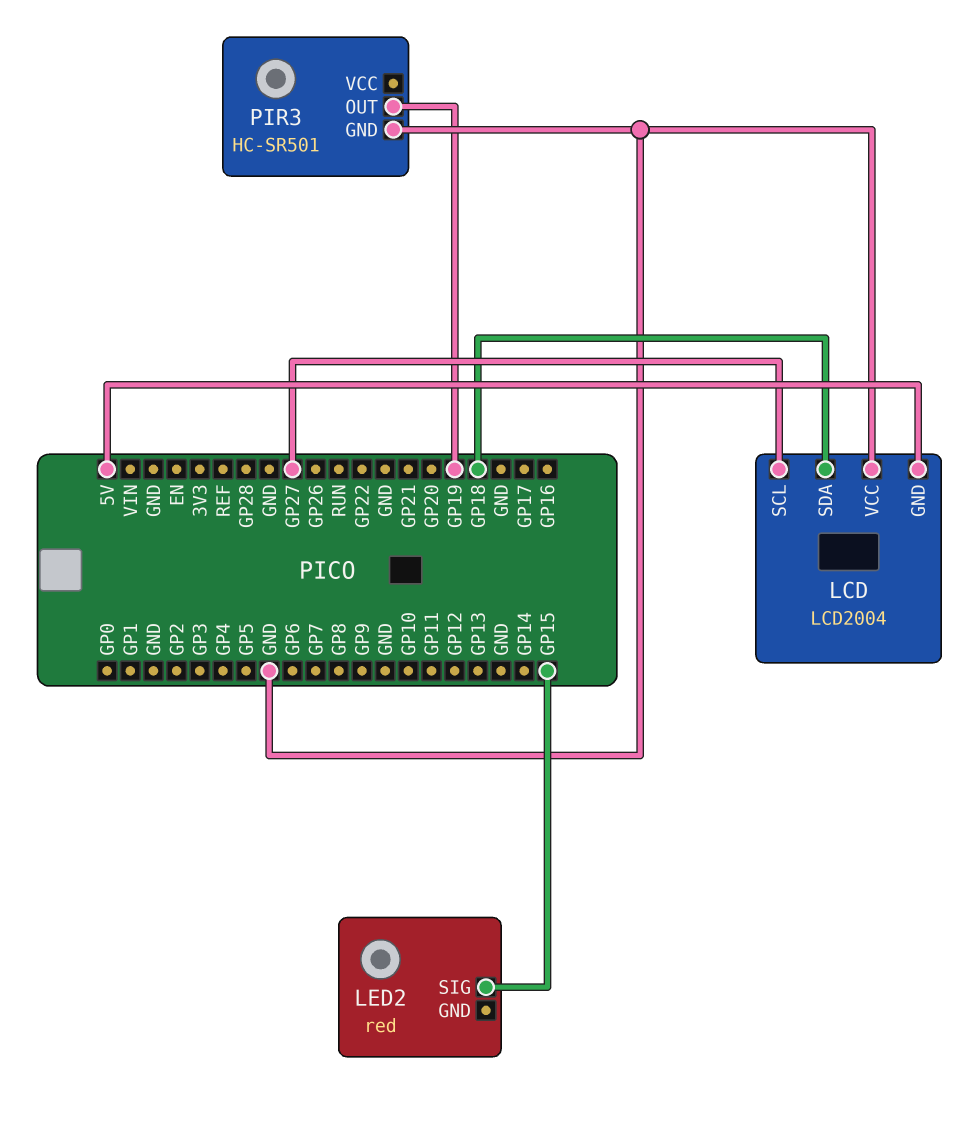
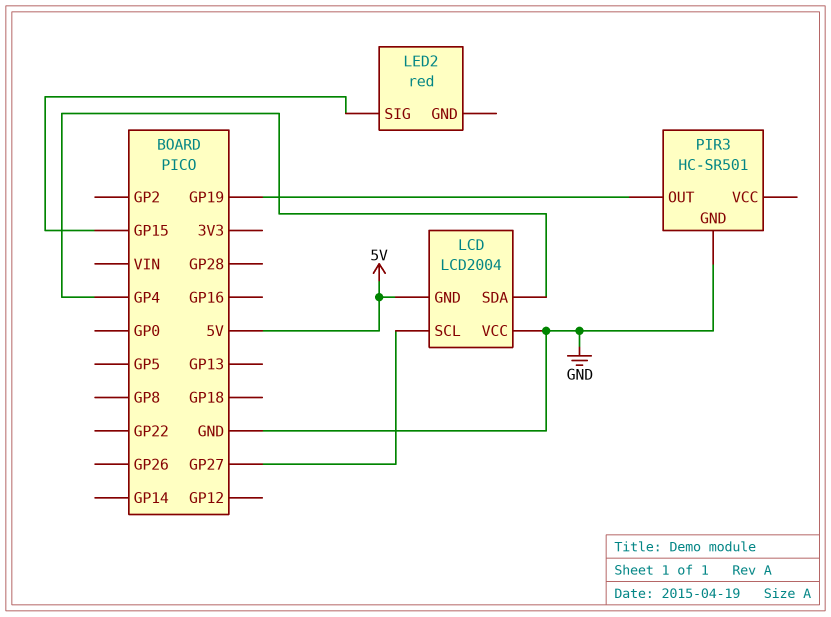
LCD pin SDA: GP18 -> GP4

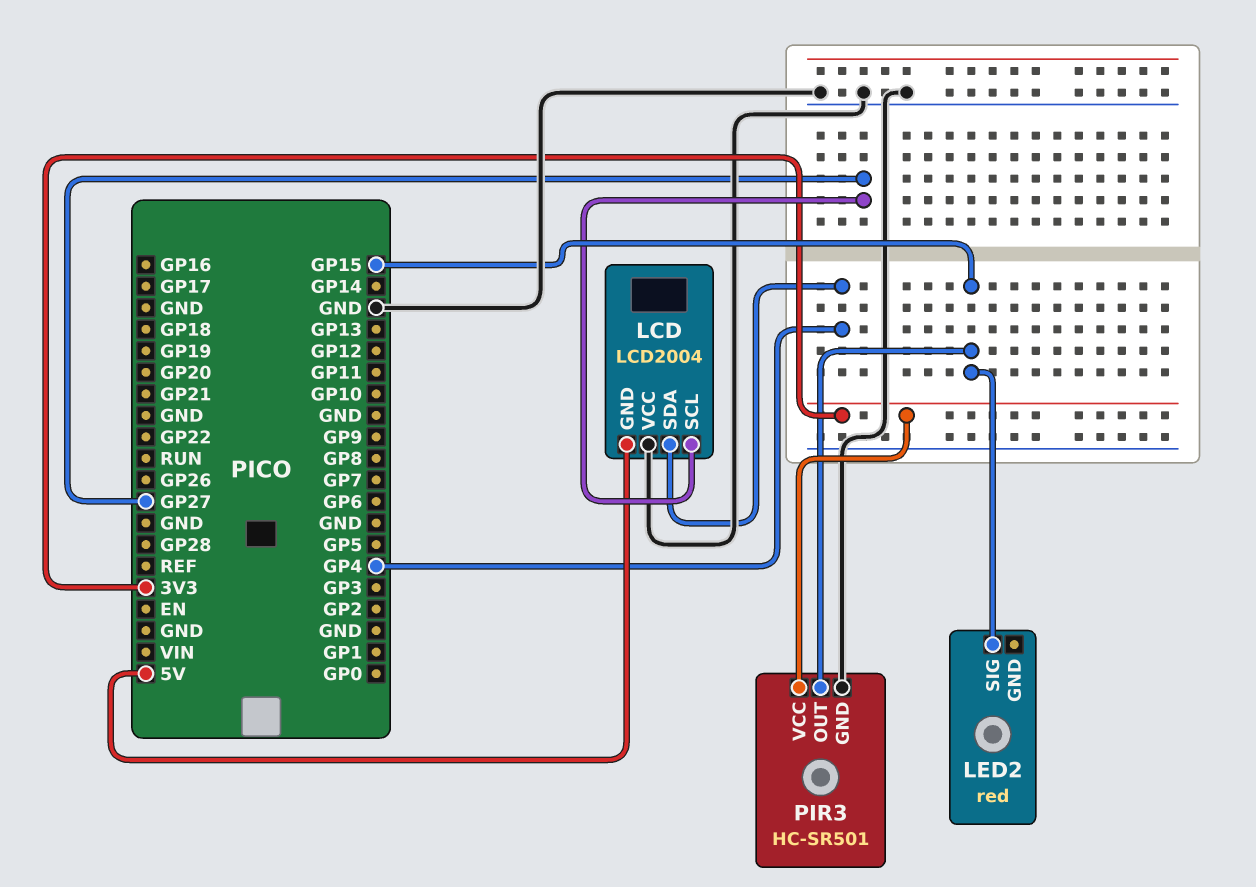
PIR3 pin OUT: GP19 -> GP15
PIR3 pin VCC: none -> 3V3

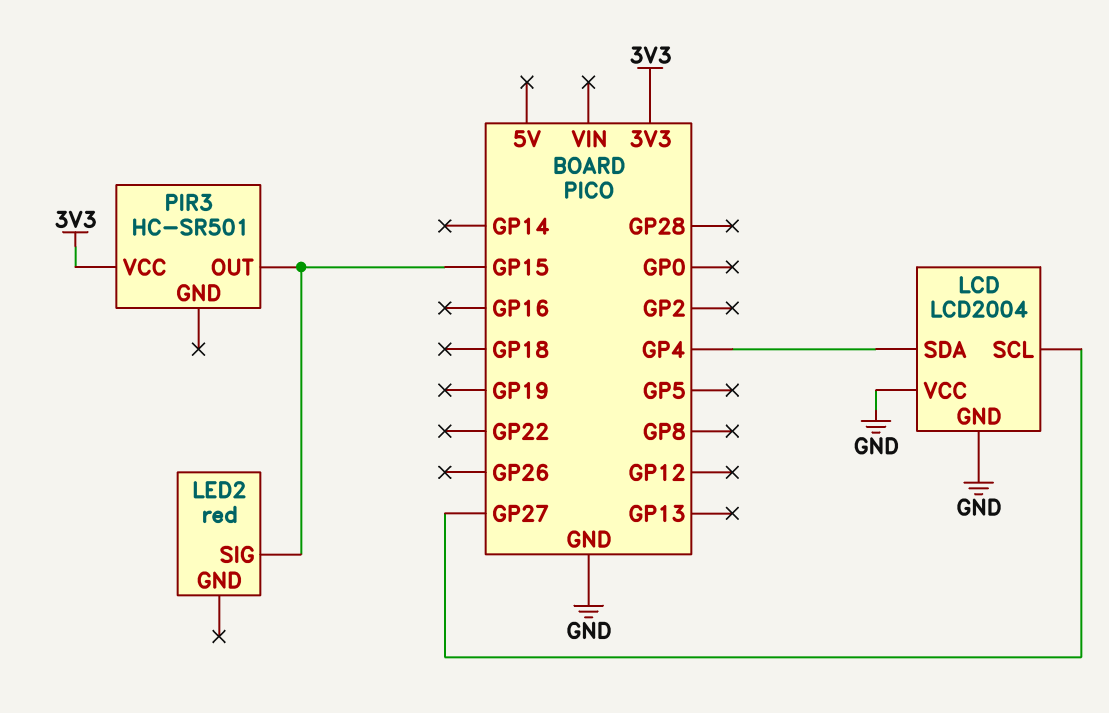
LCD pin GND: 5V -> GND
PIR3 pin GND: GND -> none

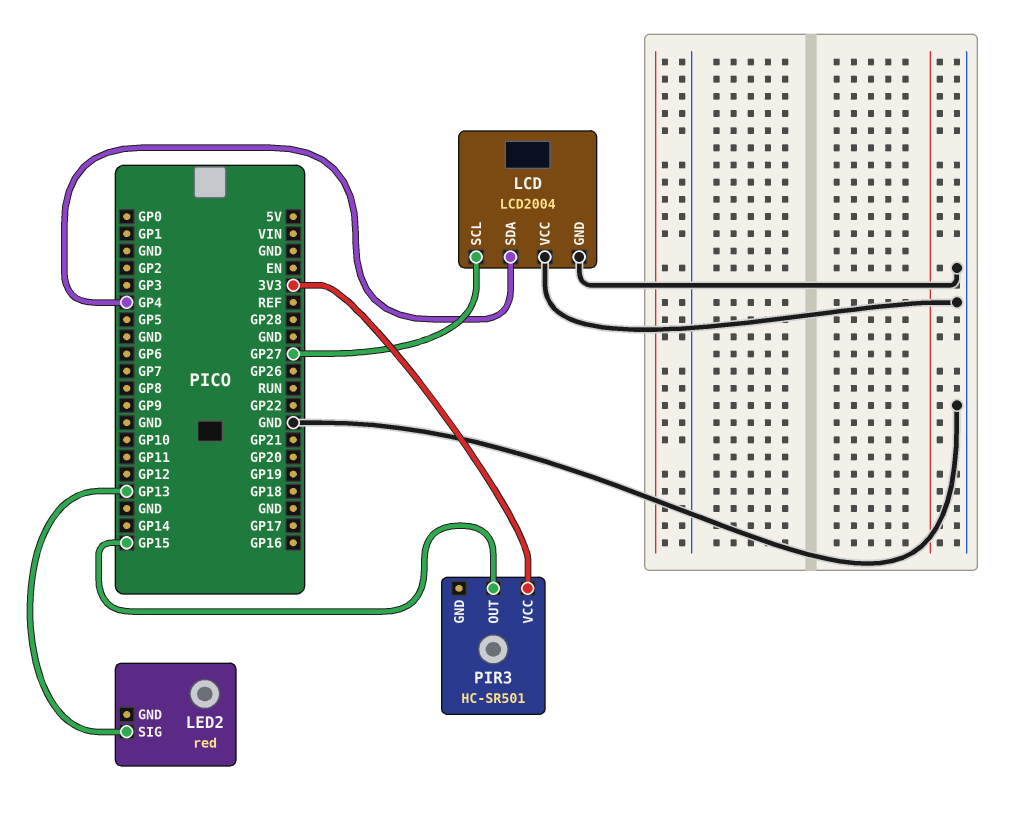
LED2 pin SIG: GP15 -> GP13

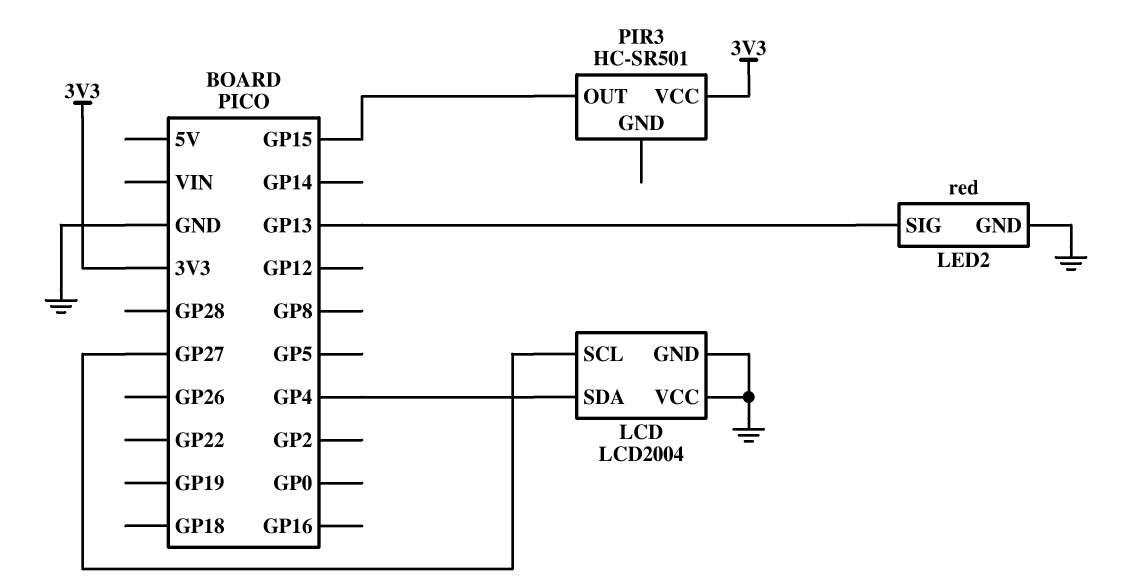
LED2 pin GND: none -> GND

